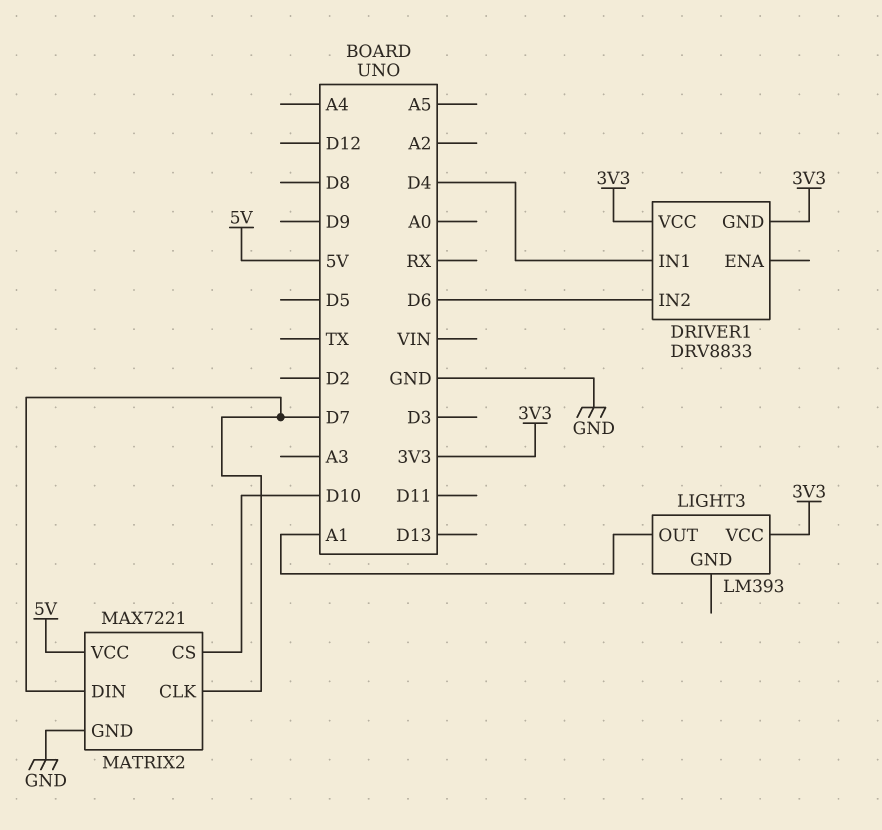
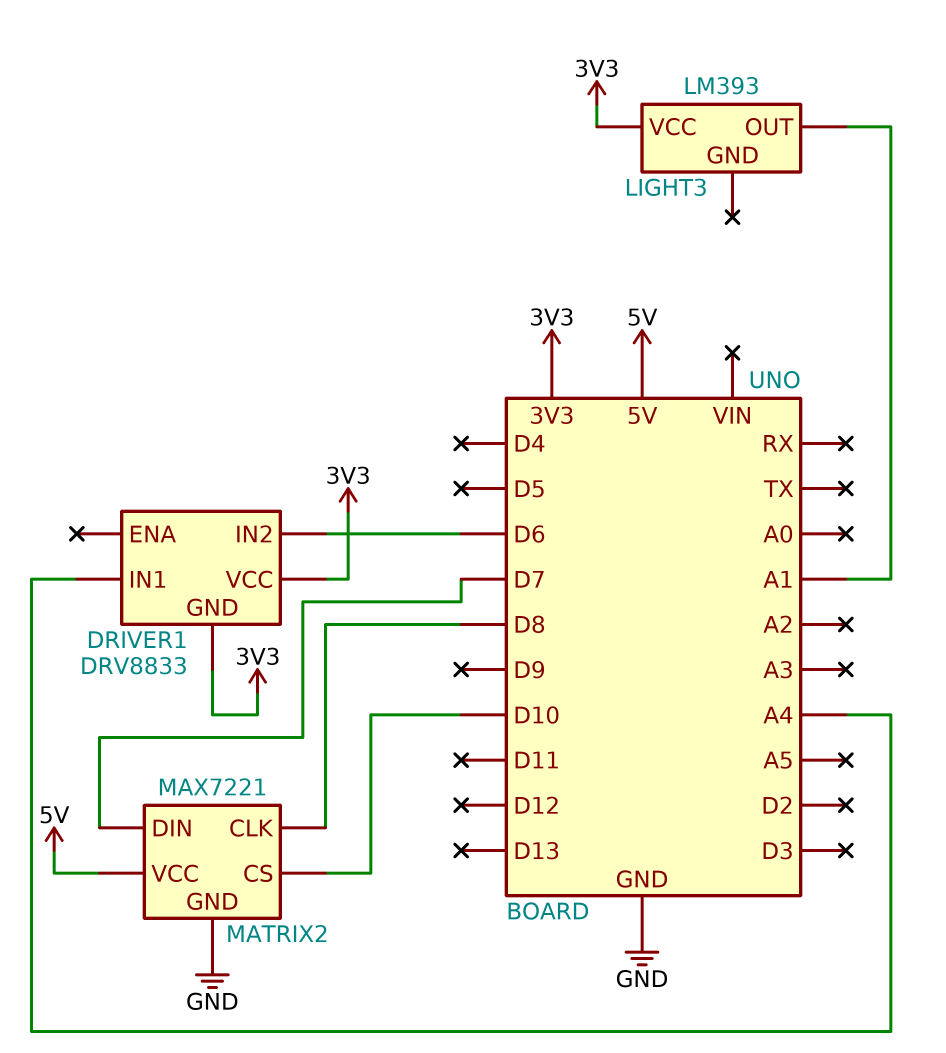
DRIVER1 pin IN1: D4 -> A4
MATRIX2 pin CLK: D7 -> D8

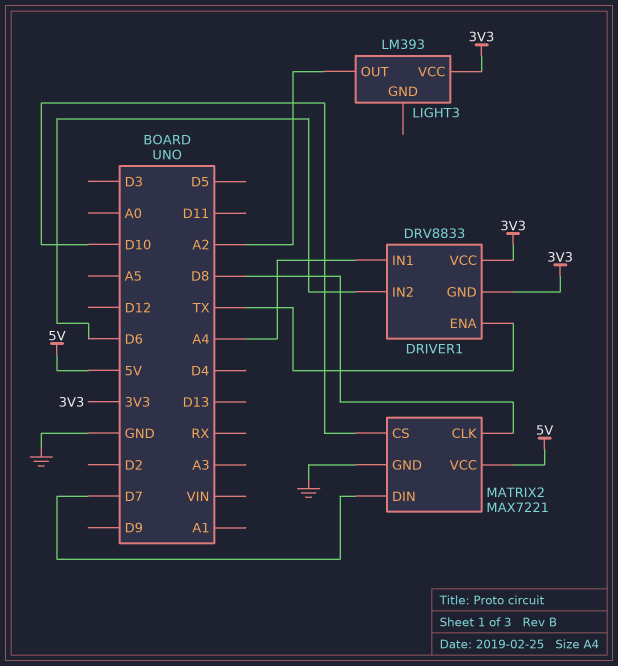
DRIVER1 pin ENA: none -> TX
LIGHT3 pin OUT: A1 -> A2

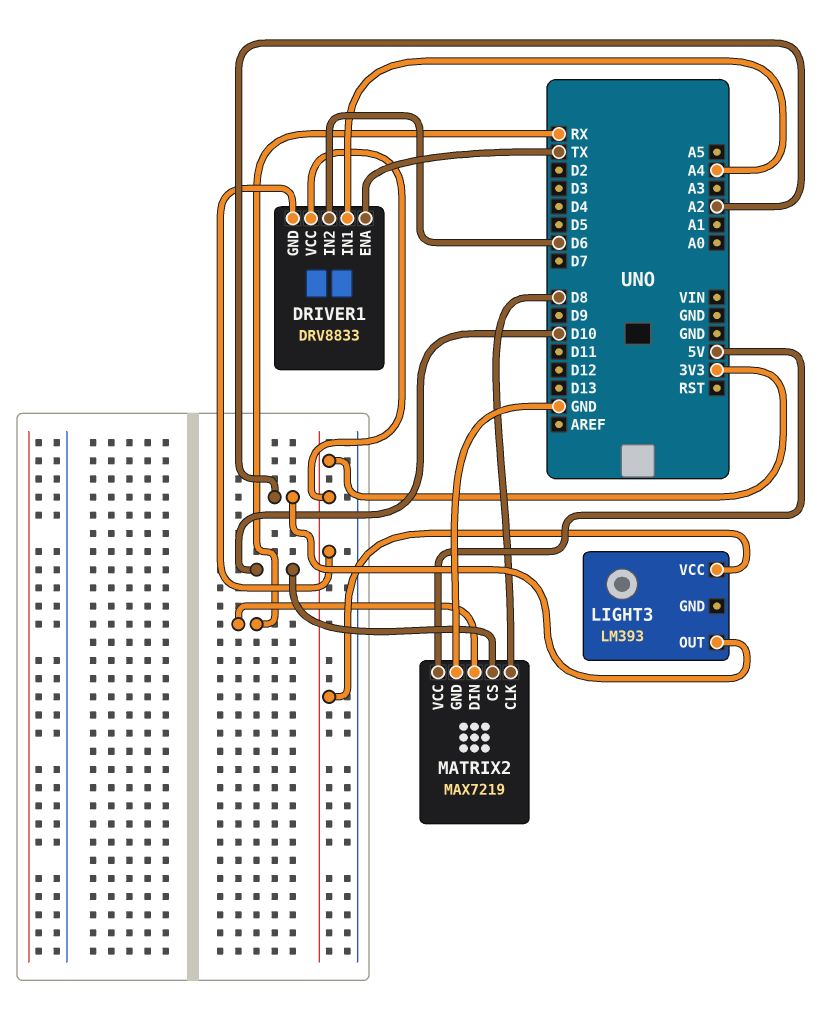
MATRIX2: MAX7221 -> MAX7219
MATRIX2 pin DIN: D7 -> RX

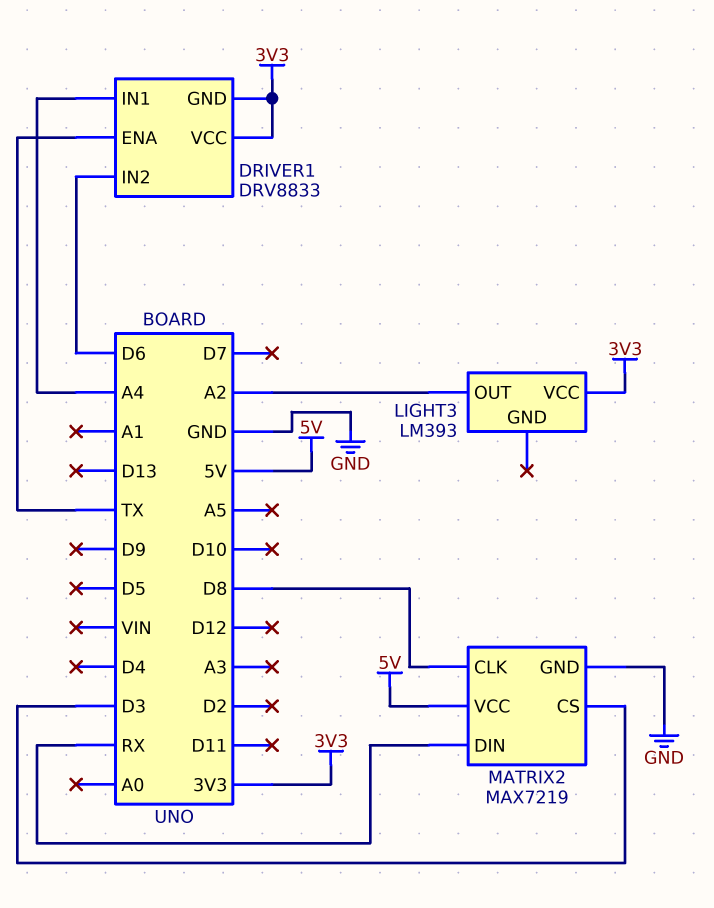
MATRIX2 pin CS: D10 -> D3

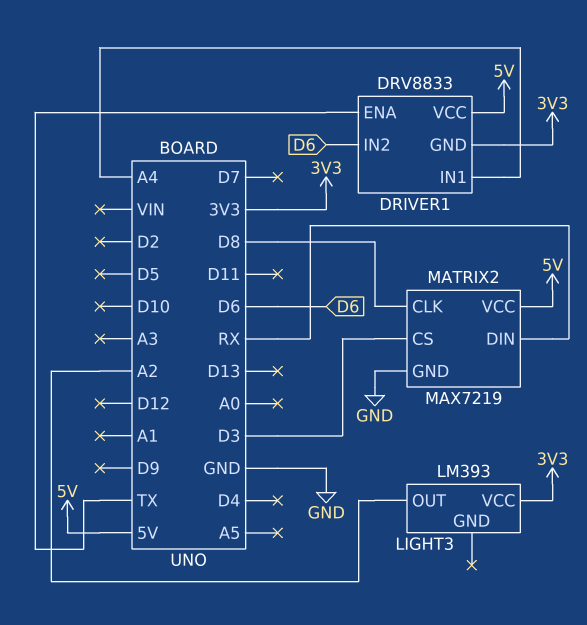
DRIVER1 pin VCC: 3V3 -> 5V

